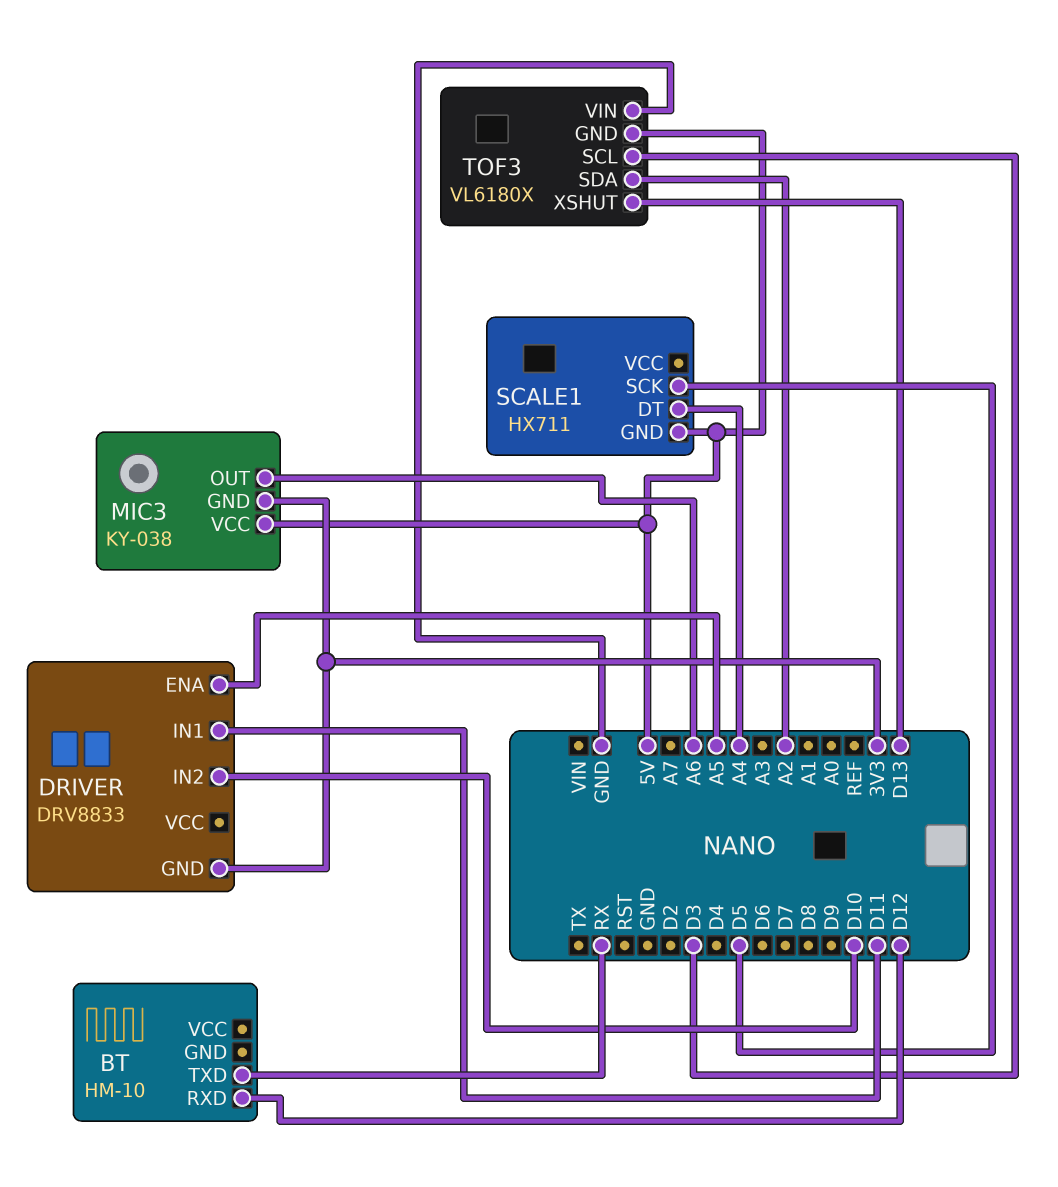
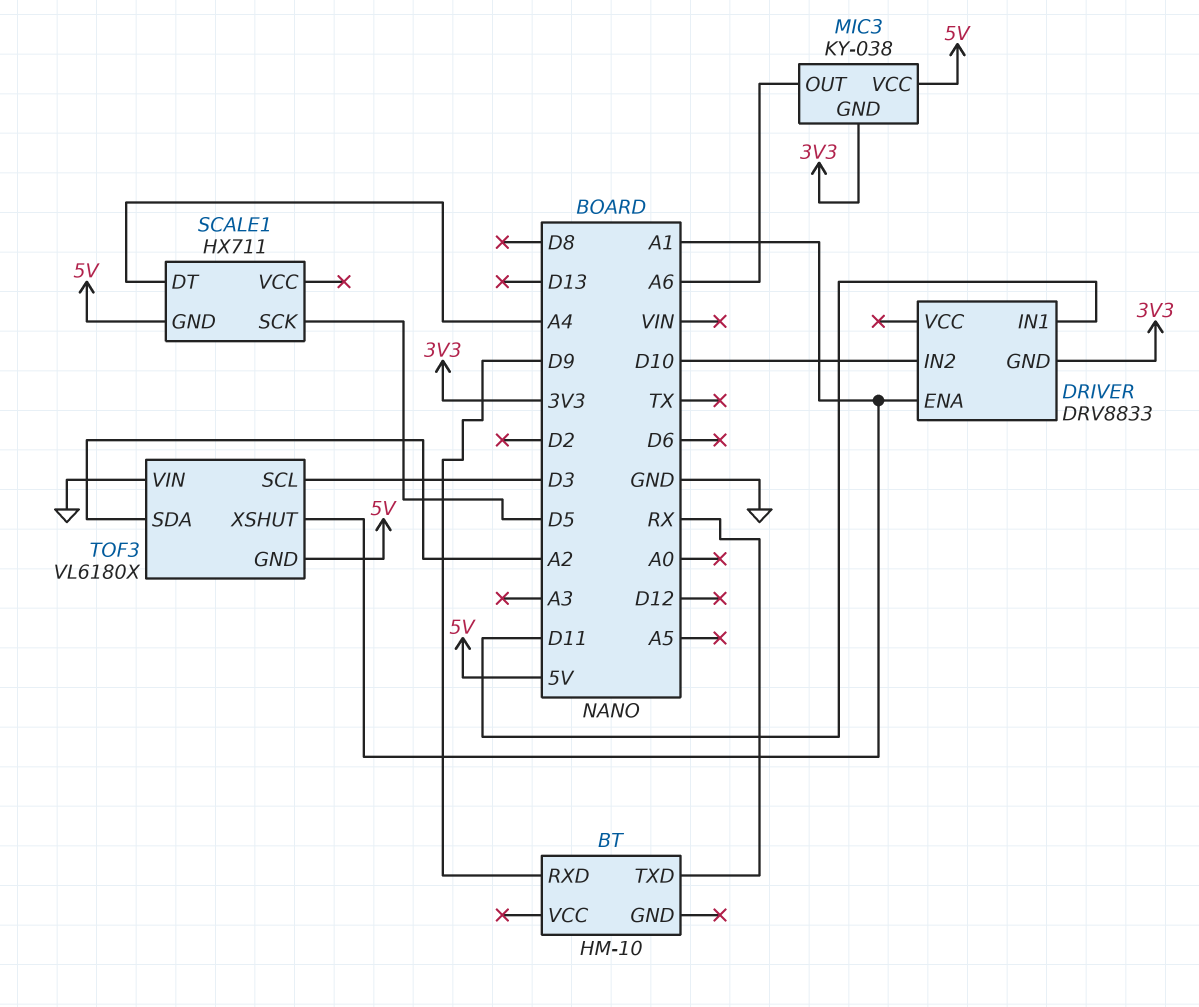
BT pin RXD: D12 -> D9
DRIVER pin ENA: A5 -> A1
TOF3 pin XSHUT: D13 -> A1

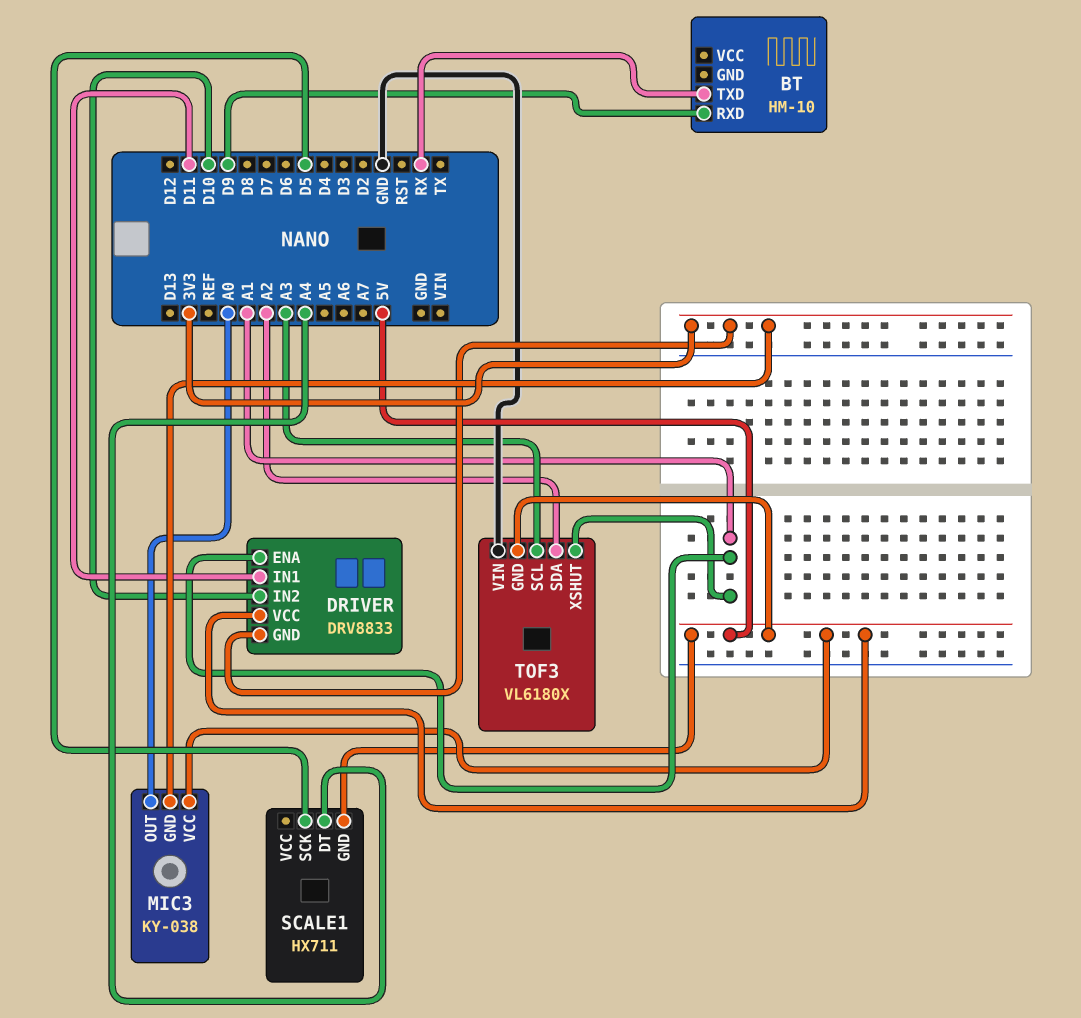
DRIVER pin VCC: none -> 5V
MIC3 pin OUT: A6 -> A0
TOF3 pin SCL: D3 -> A3

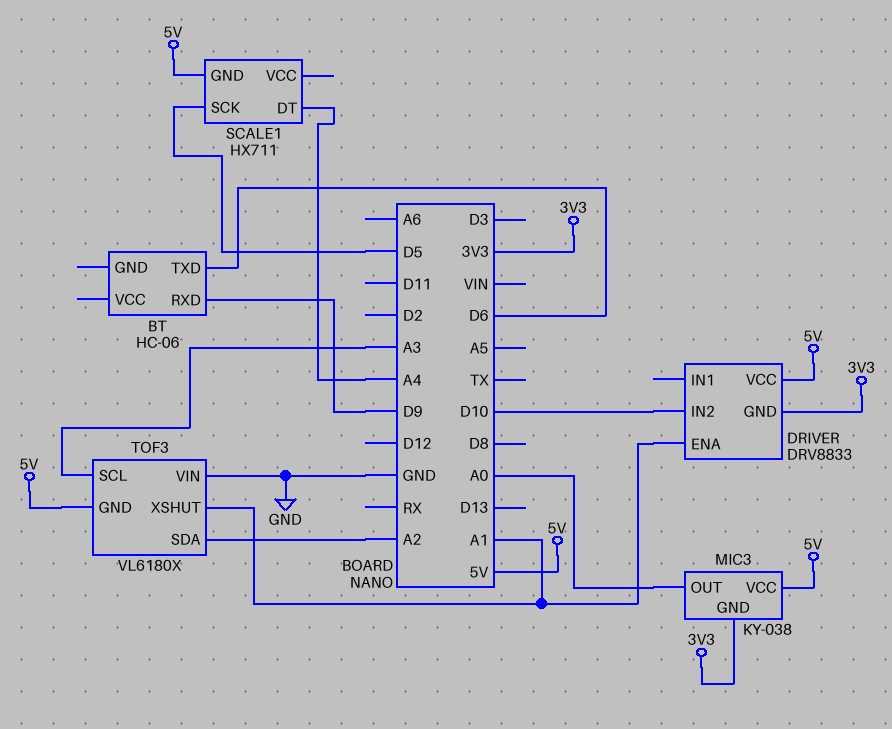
BT: HM-10 -> HC-06
BT pin TXD: RX -> D6
DRIVER pin IN1: D11 -> none

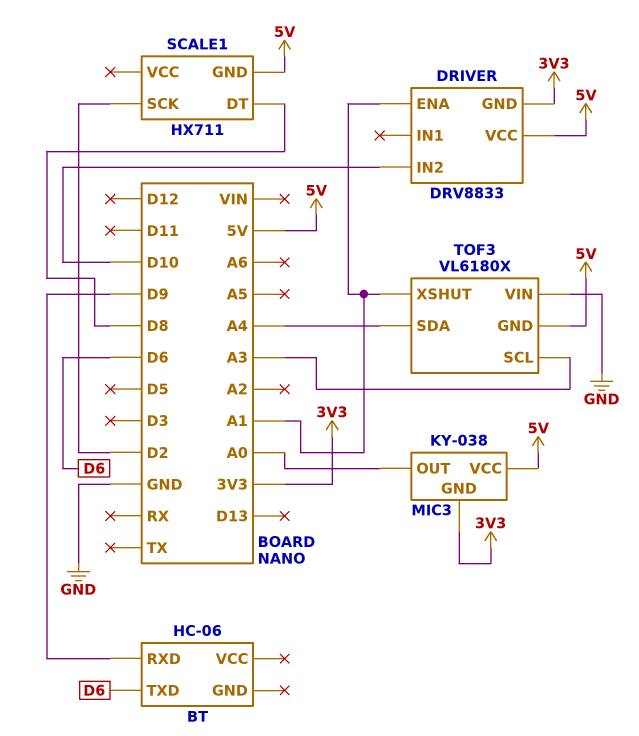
SCALE1 pin DT: A4 -> D8
SCALE1 pin SCK: D5 -> D2
TOF3 pin SDA: A2 -> A4

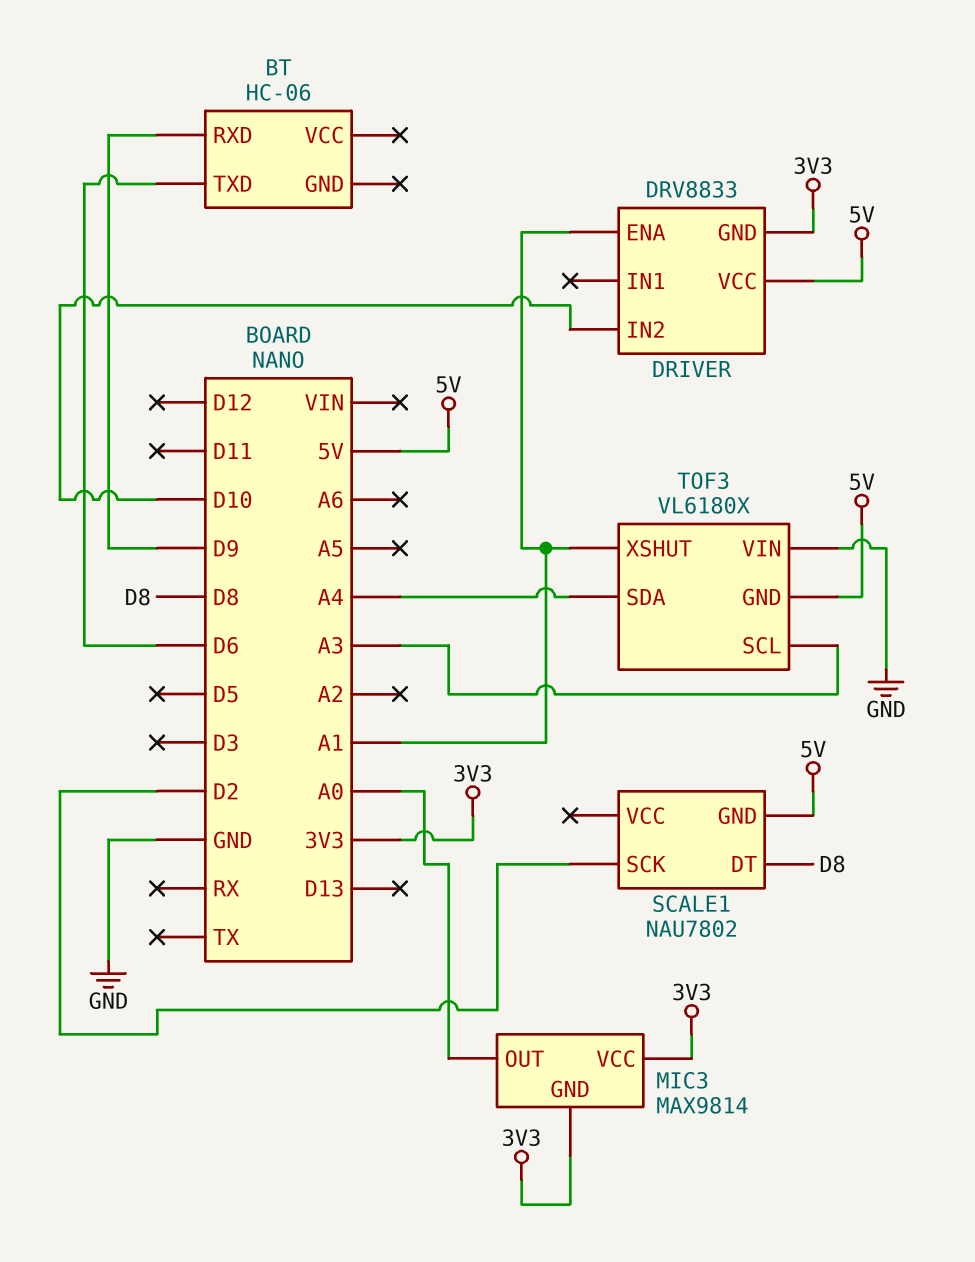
MIC3: KY-038 -> MAX9814
MIC3 pin VCC: 5V -> 3V3
SCALE1: HX711 -> NAU7802

